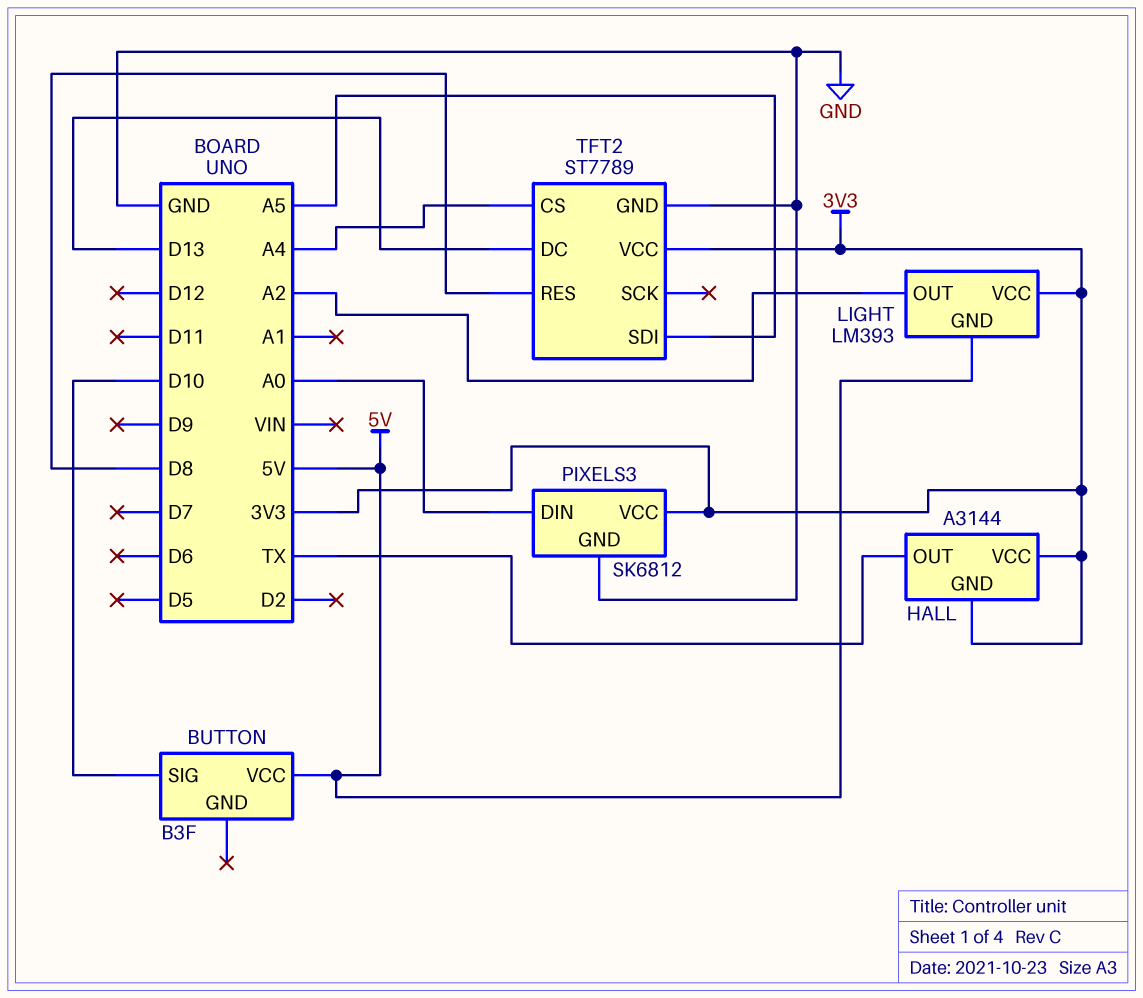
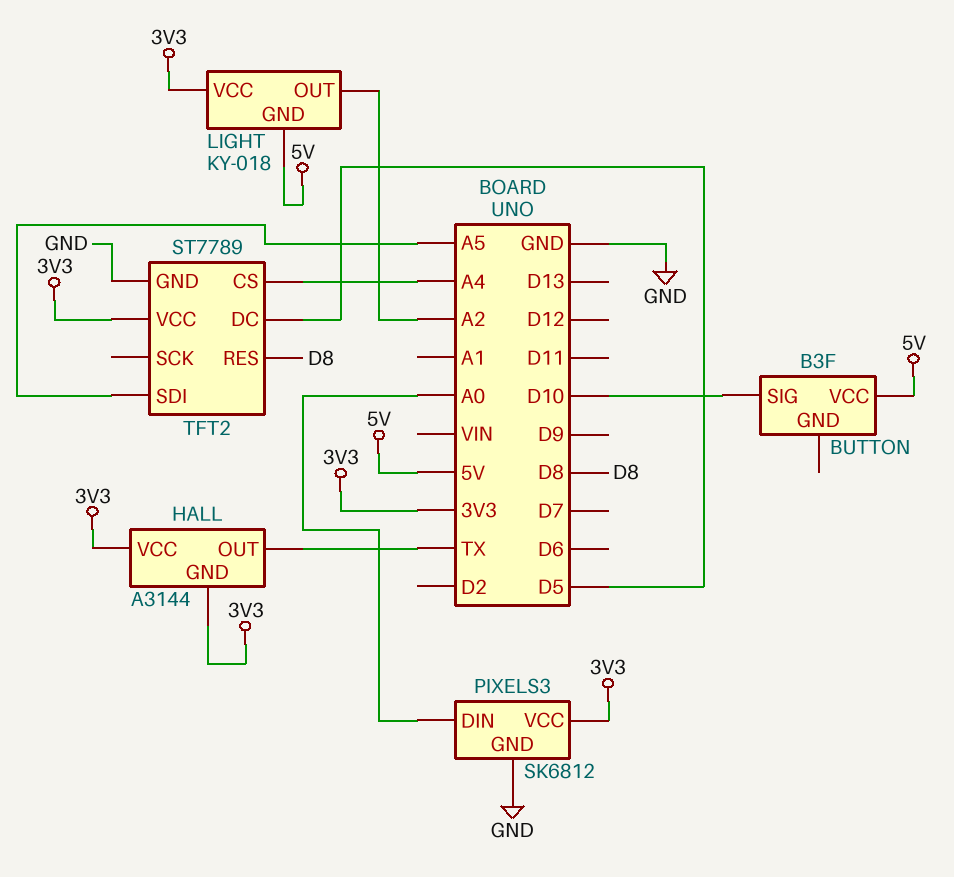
LIGHT: LM393 -> KY-018
TFT2 pin DC: D13 -> D5

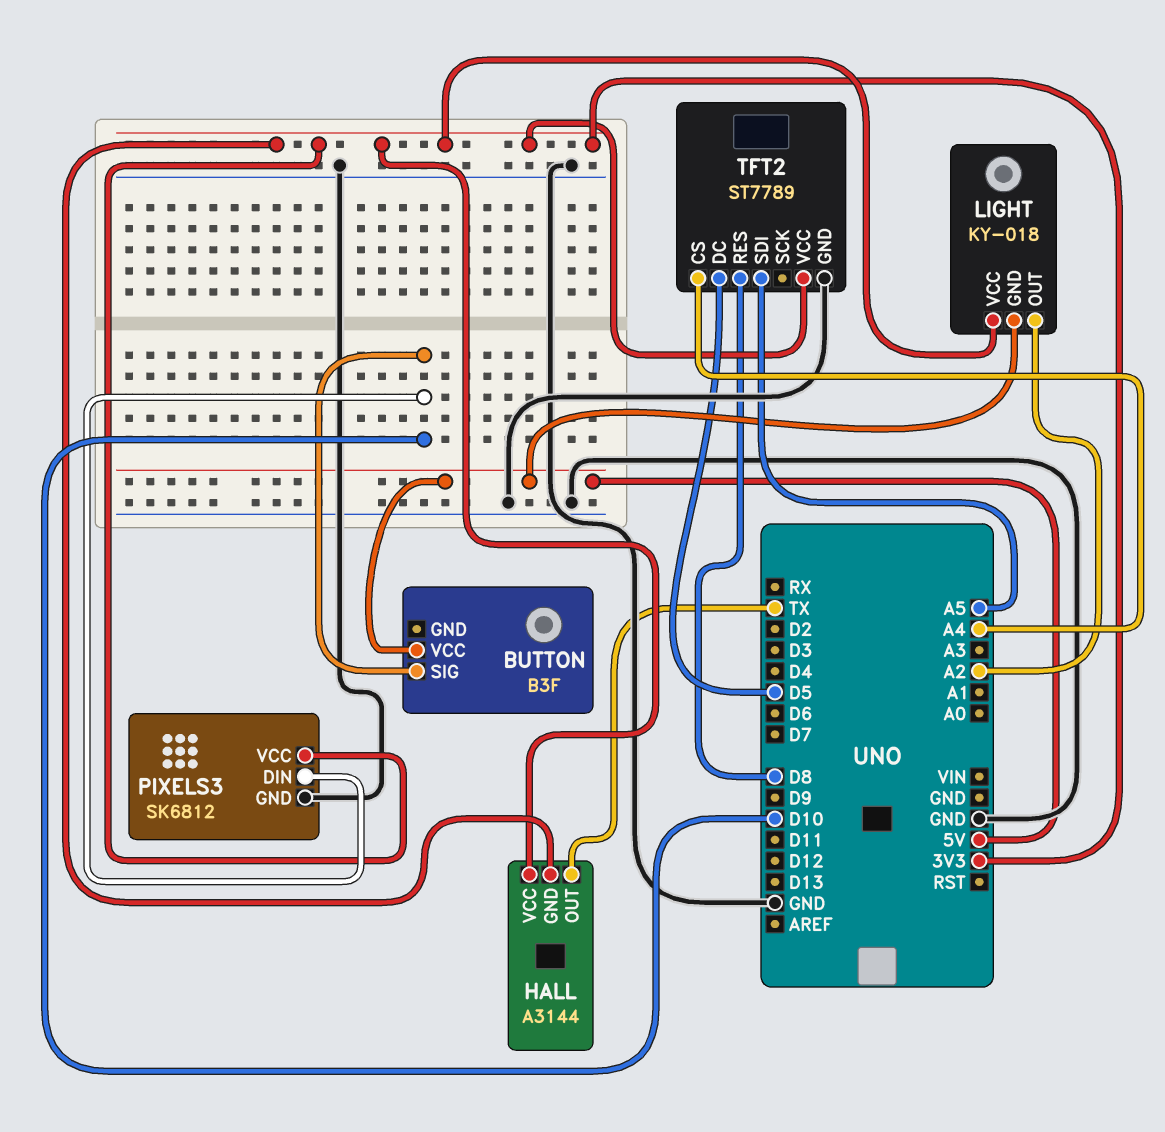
PIXELS3 pin DIN: A0 -> D10

